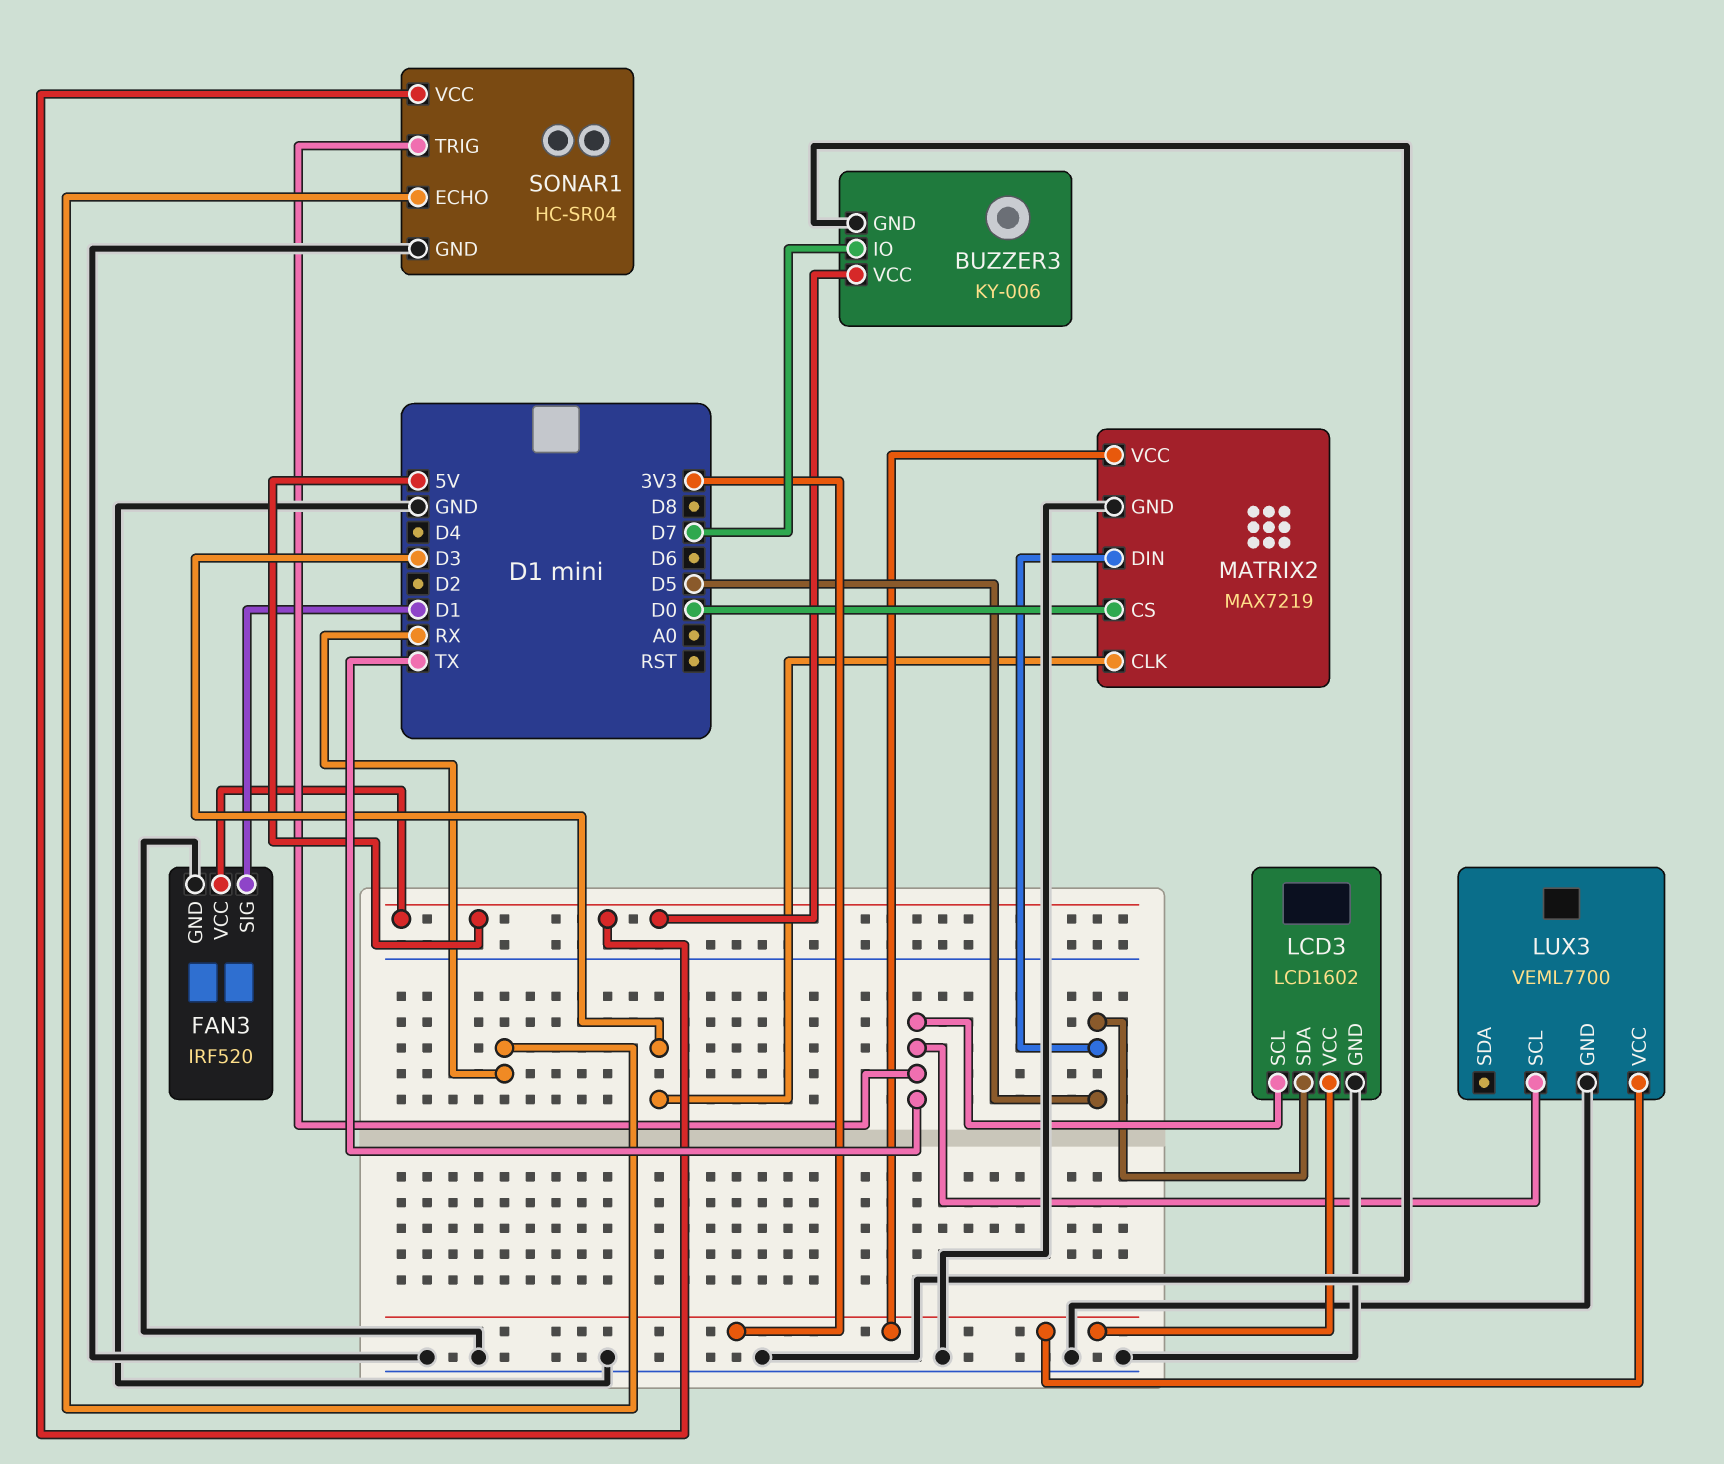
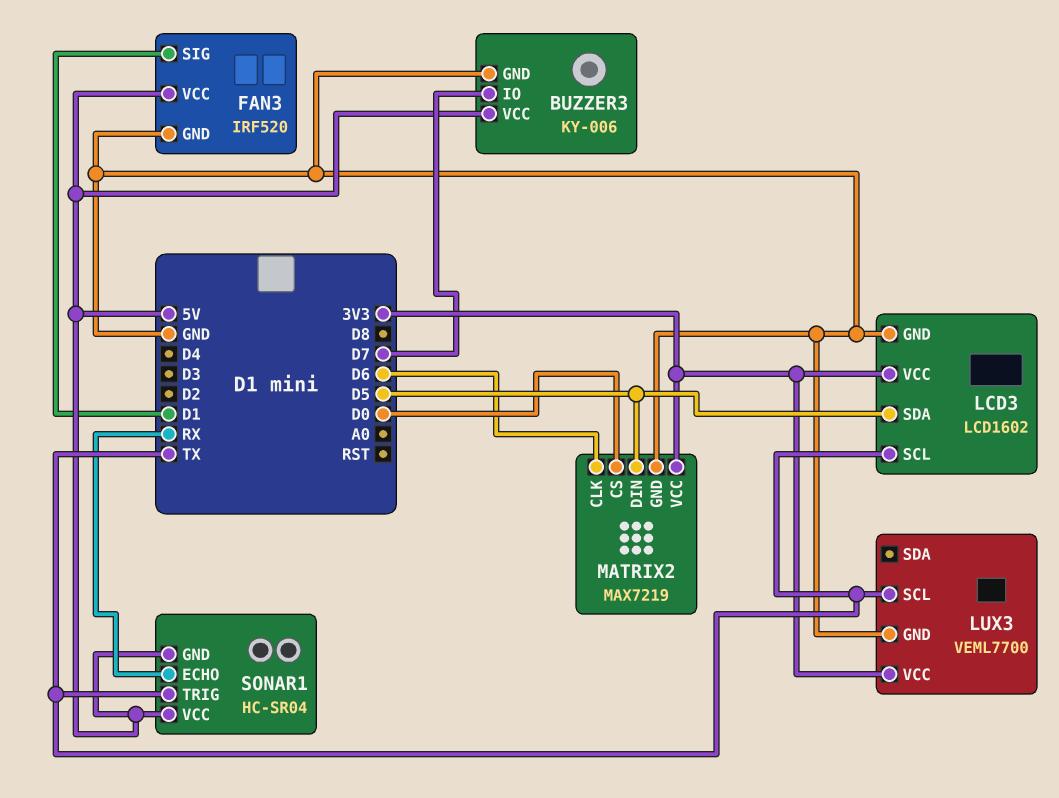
MATRIX2 pin CLK: D3 -> D6
SONAR1 pin GND: GND -> 5V

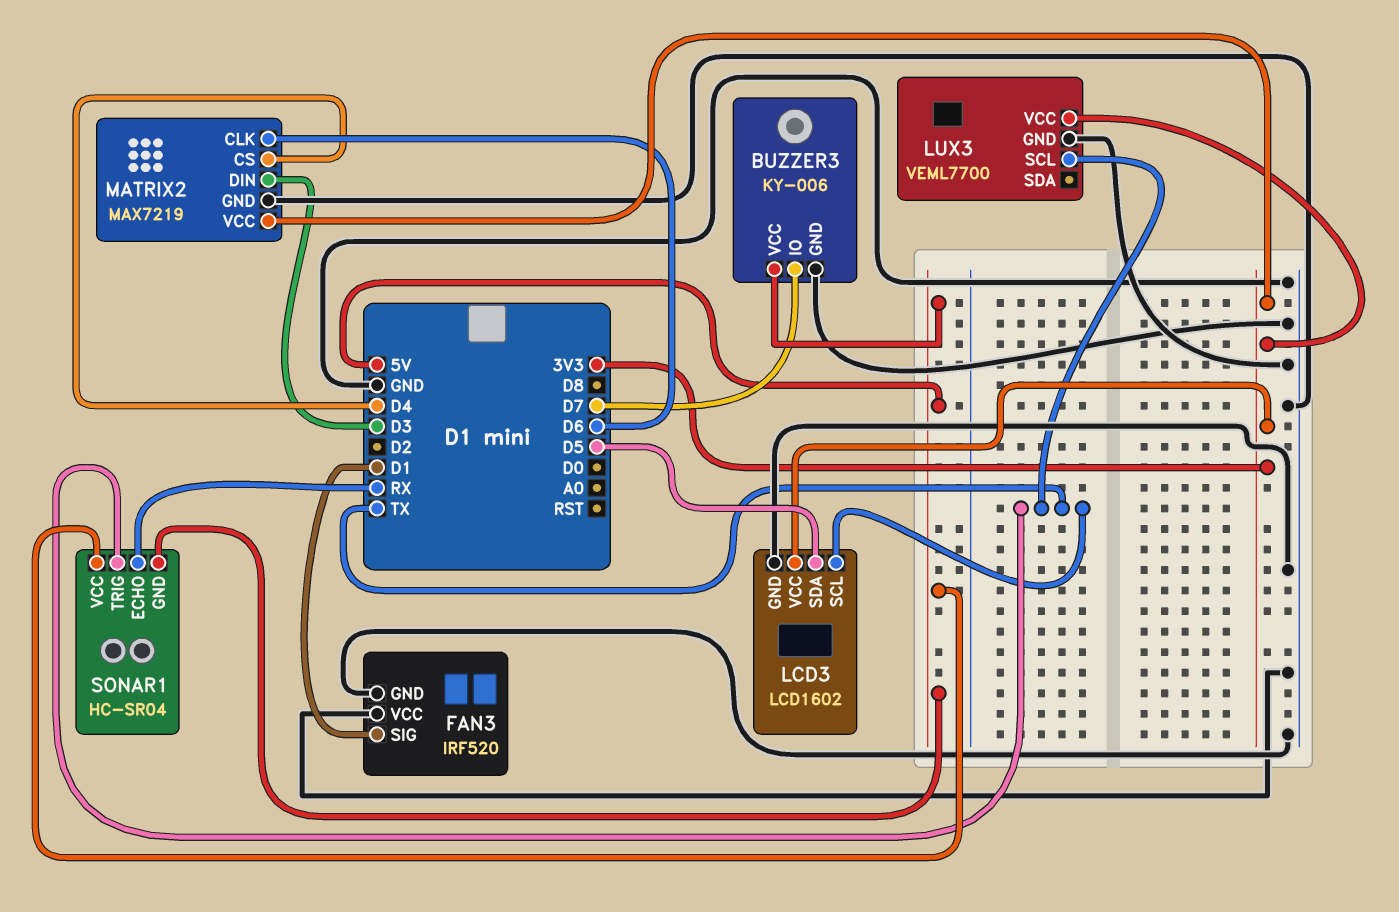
FAN3 pin VCC: 5V -> GND
MATRIX2 pin CS: D0 -> D4
MATRIX2 pin DIN: D5 -> D3

